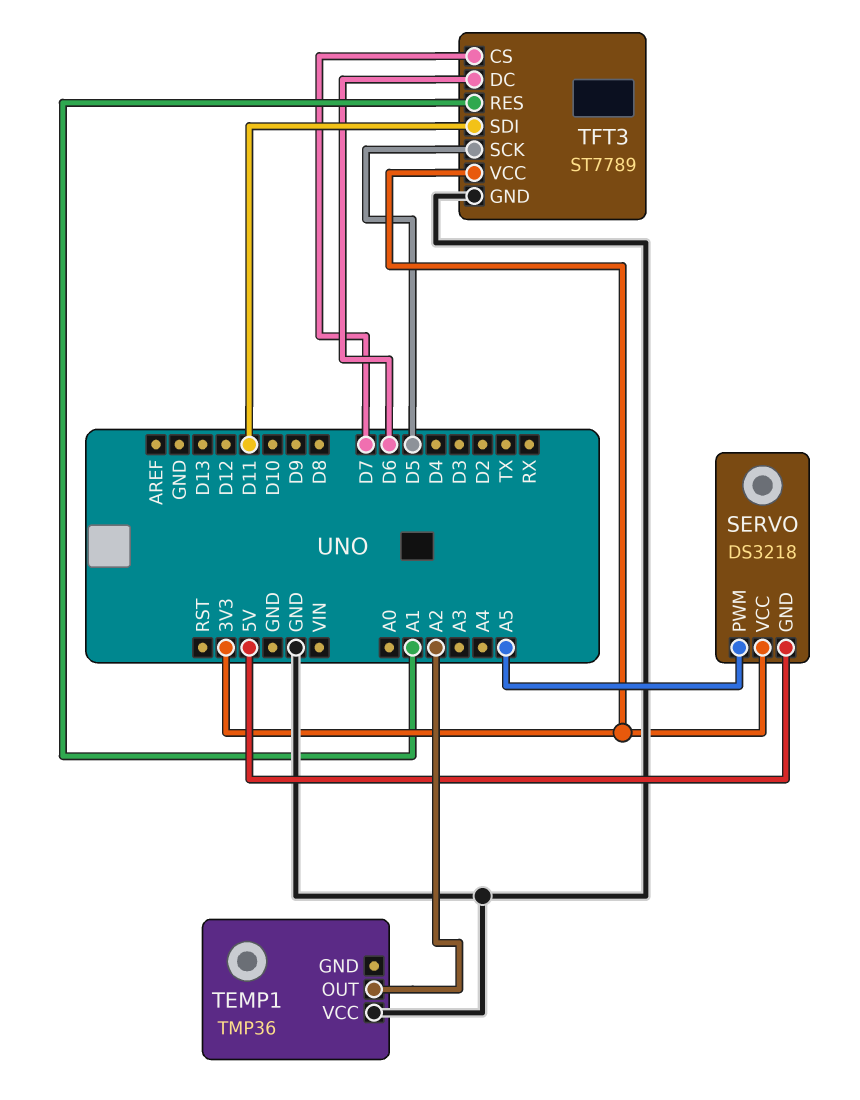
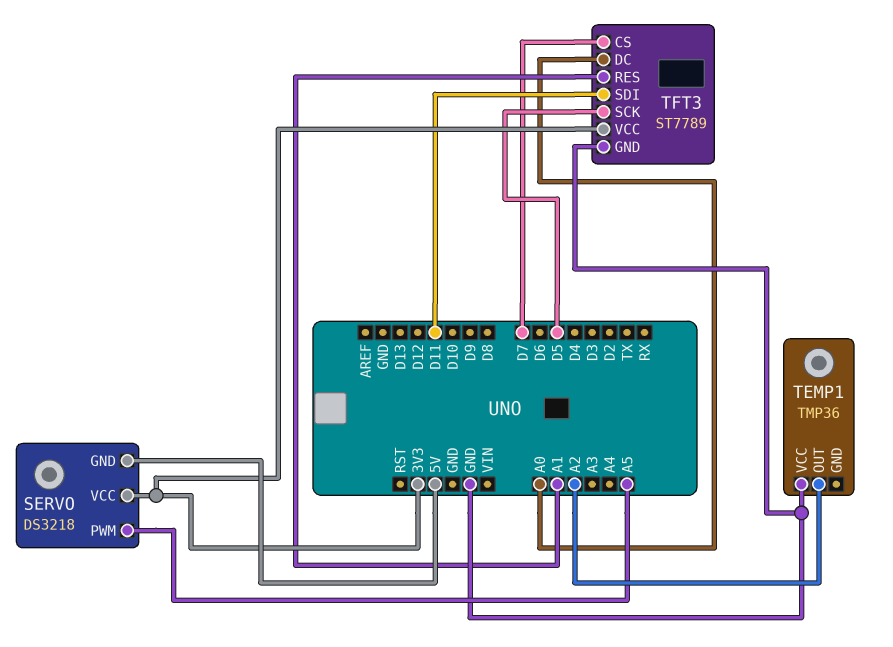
TFT3 pin DC: D6 -> A0

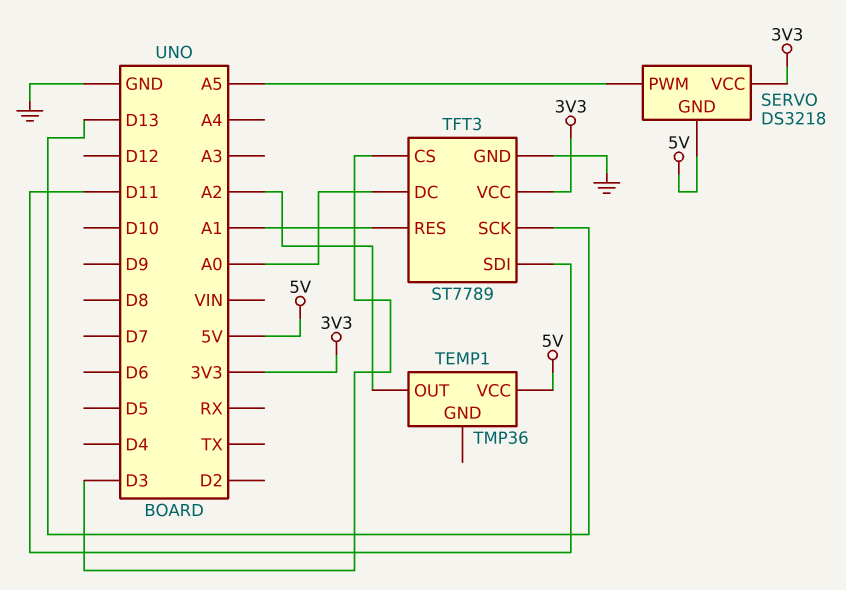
TEMP1 pin VCC: GND -> 5V
TFT3 pin CS: D7 -> D3
TFT3 pin SCK: D5 -> D13

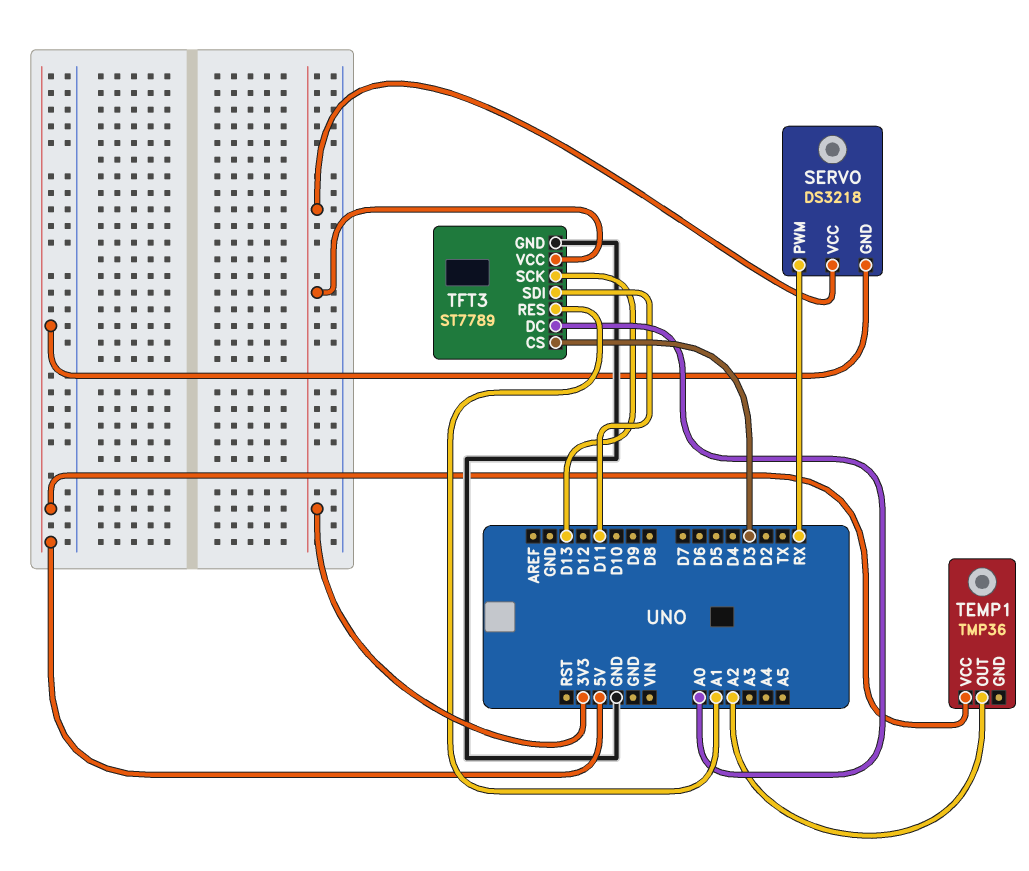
SERVO pin PWM: A5 -> RX

